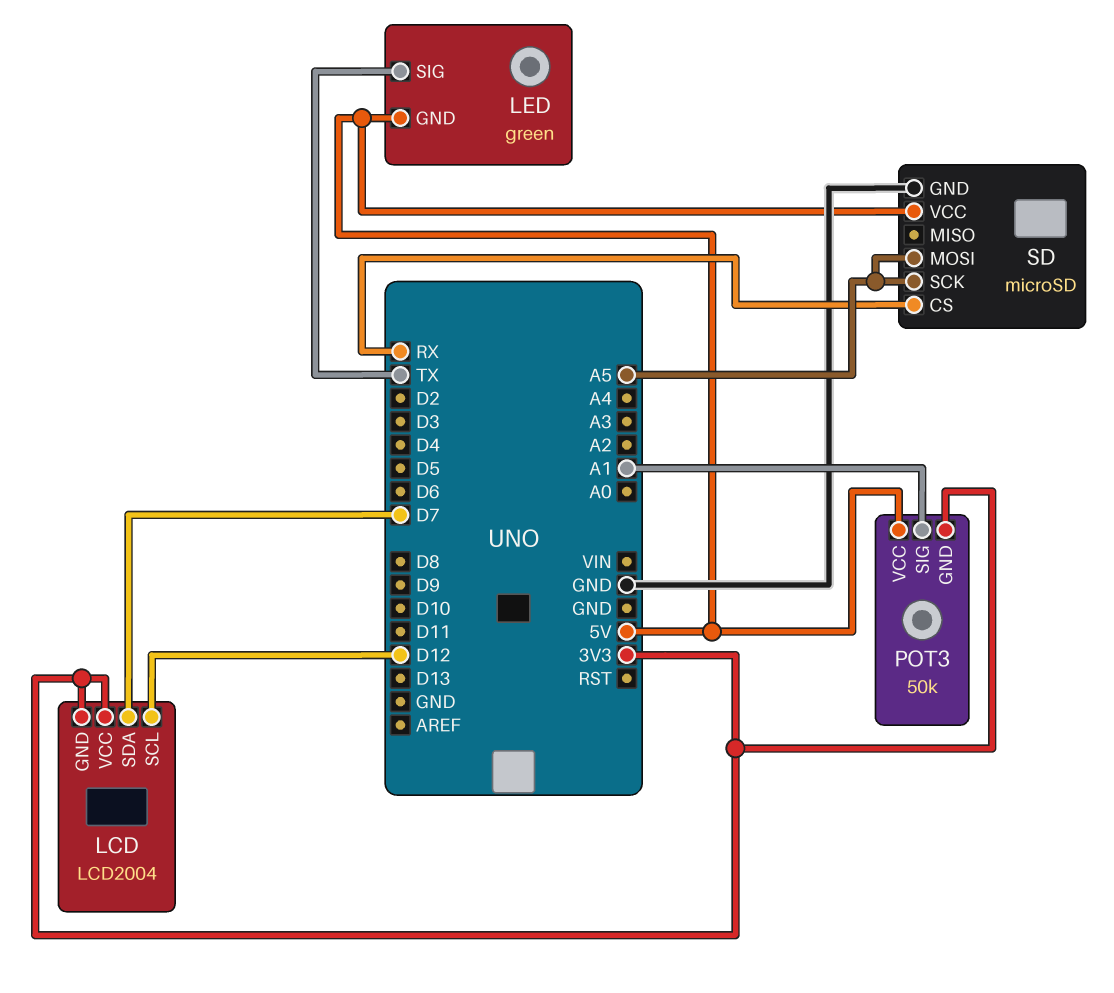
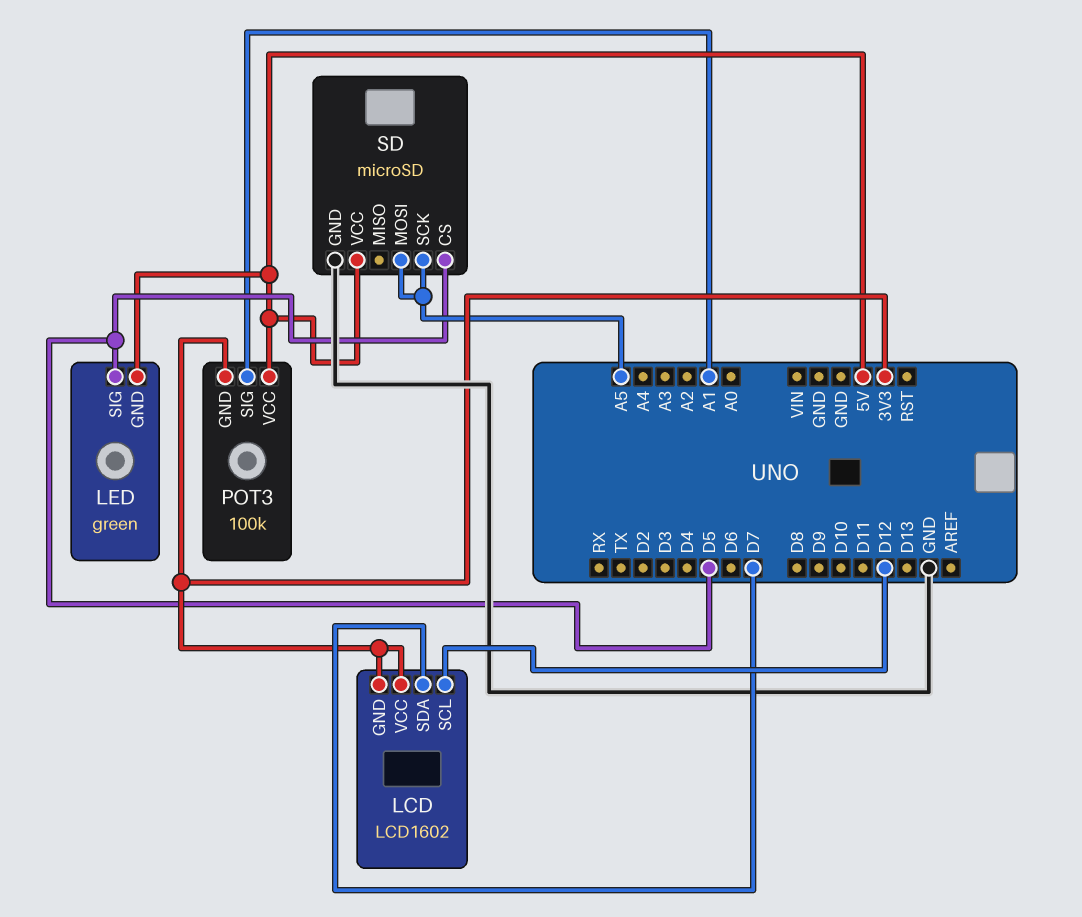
LCD: LCD2004 -> LCD1602
LED pin SIG: TX -> D5
POT3: 50k -> 100k
SD pin CS: RX -> D5

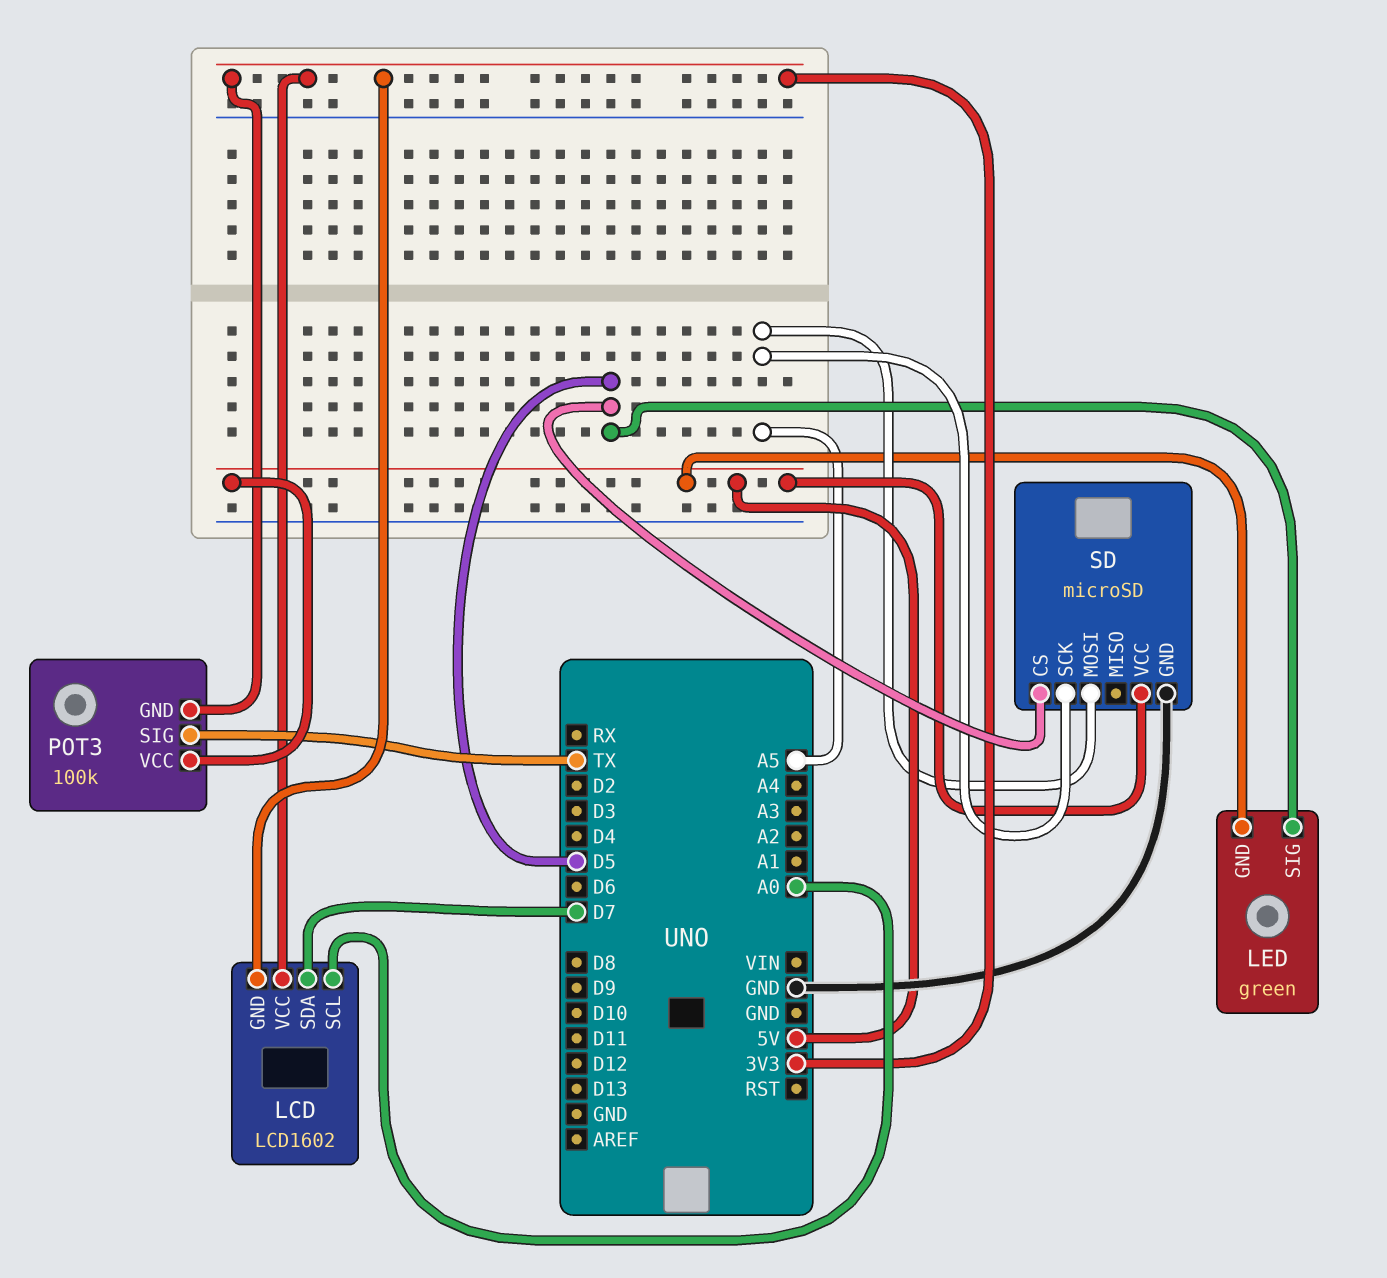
LCD pin SCL: D12 -> A0
POT3 pin SIG: A1 -> TX

